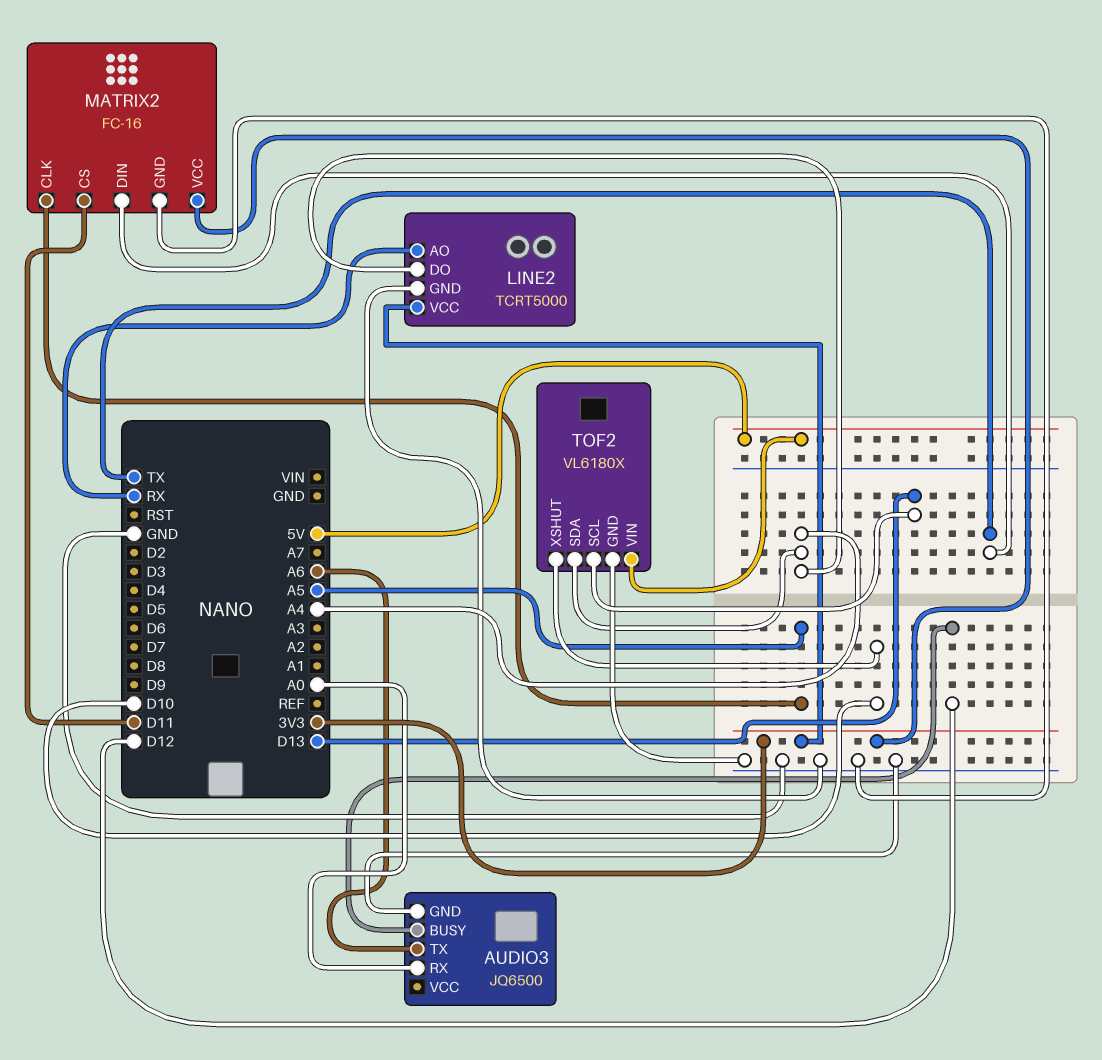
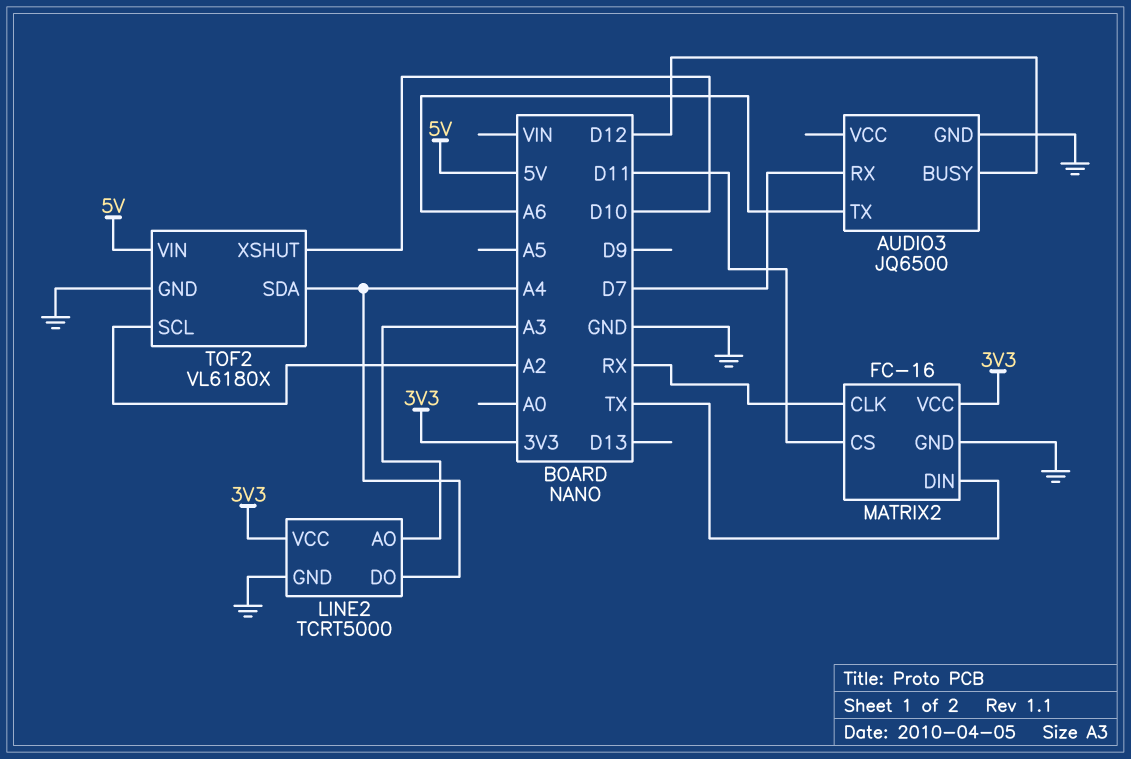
AUDIO3 pin RX: A0 -> D7
LINE2 pin AO: RX -> A3
MATRIX2 pin CLK: A5 -> RX
TOF2 pin SCL: D13 -> A2

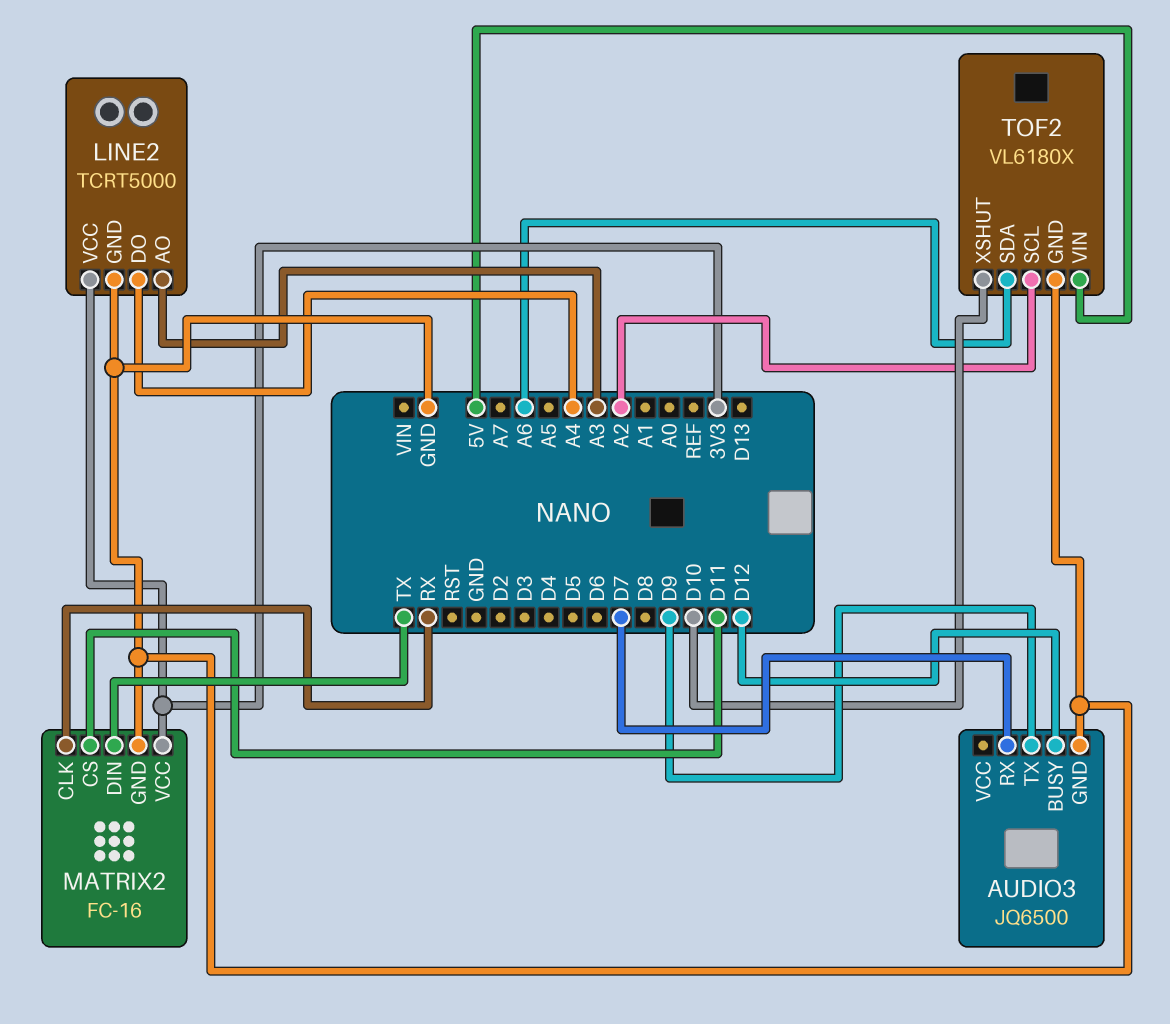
AUDIO3 pin TX: A6 -> D9
TOF2 pin SDA: A4 -> A6

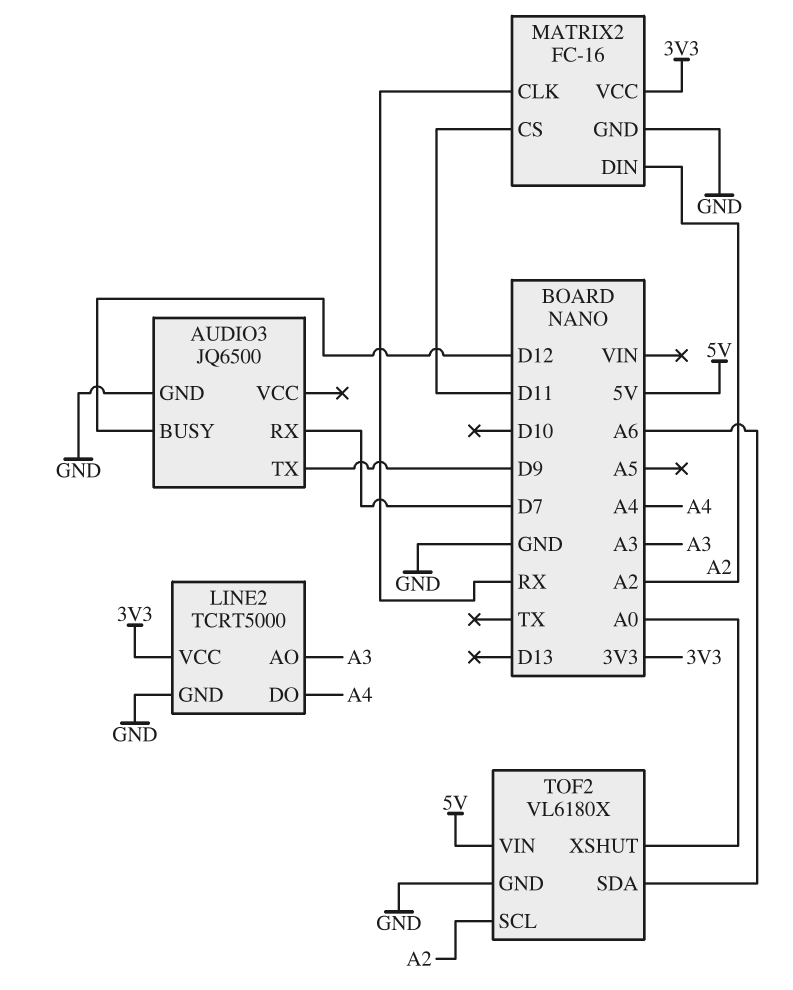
MATRIX2 pin DIN: TX -> A2
TOF2 pin XSHUT: D10 -> A0

